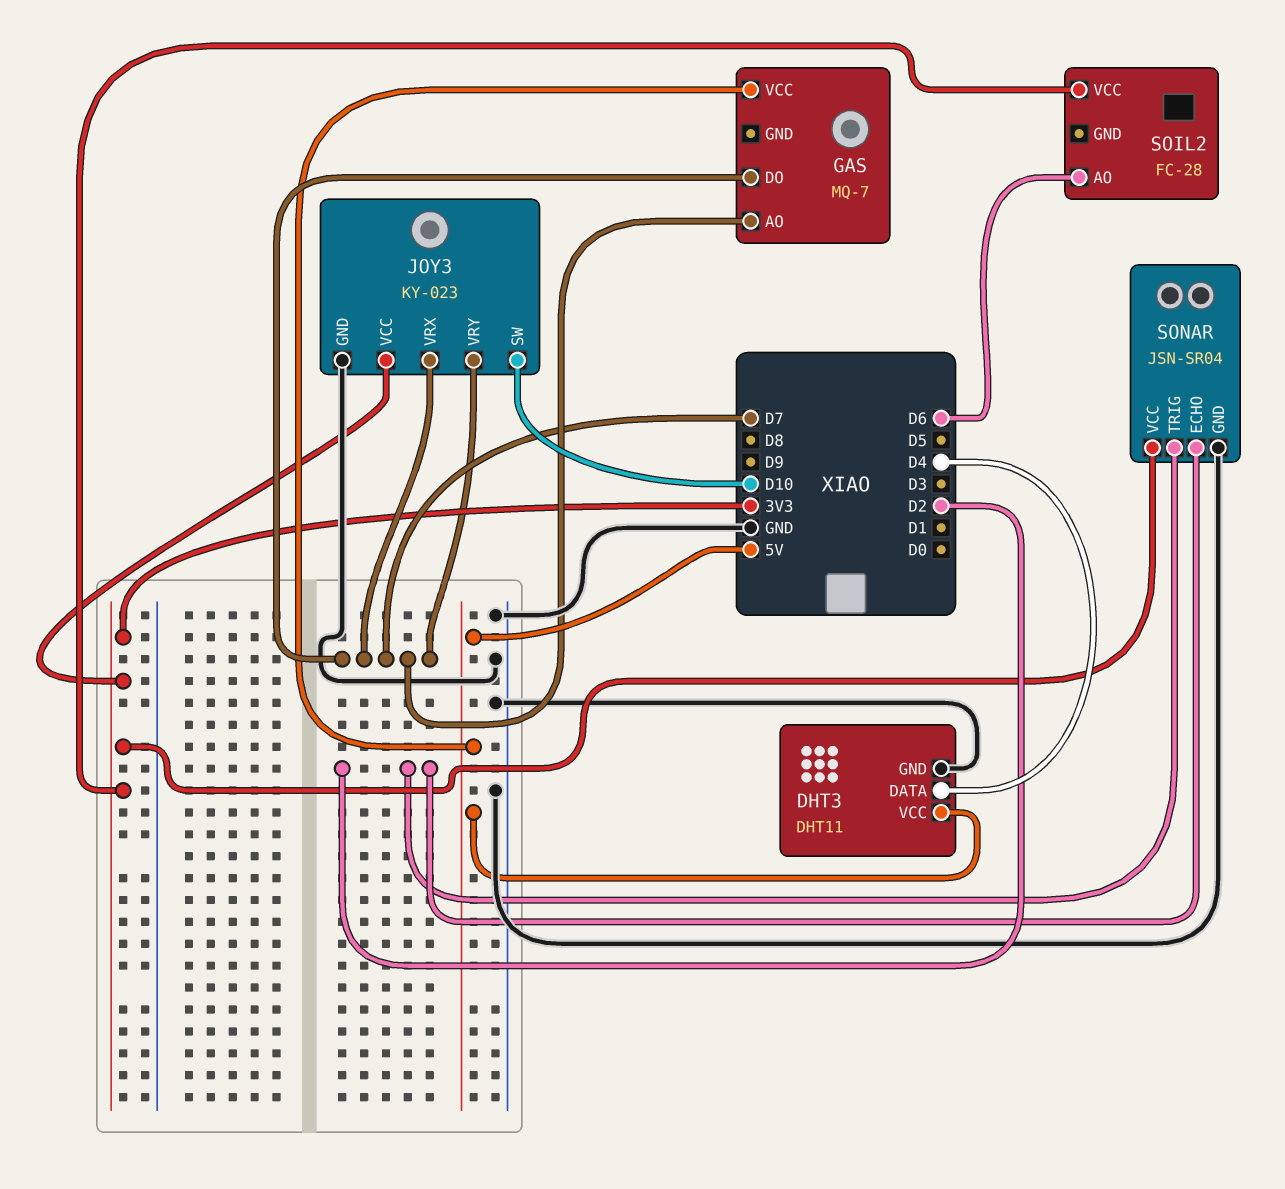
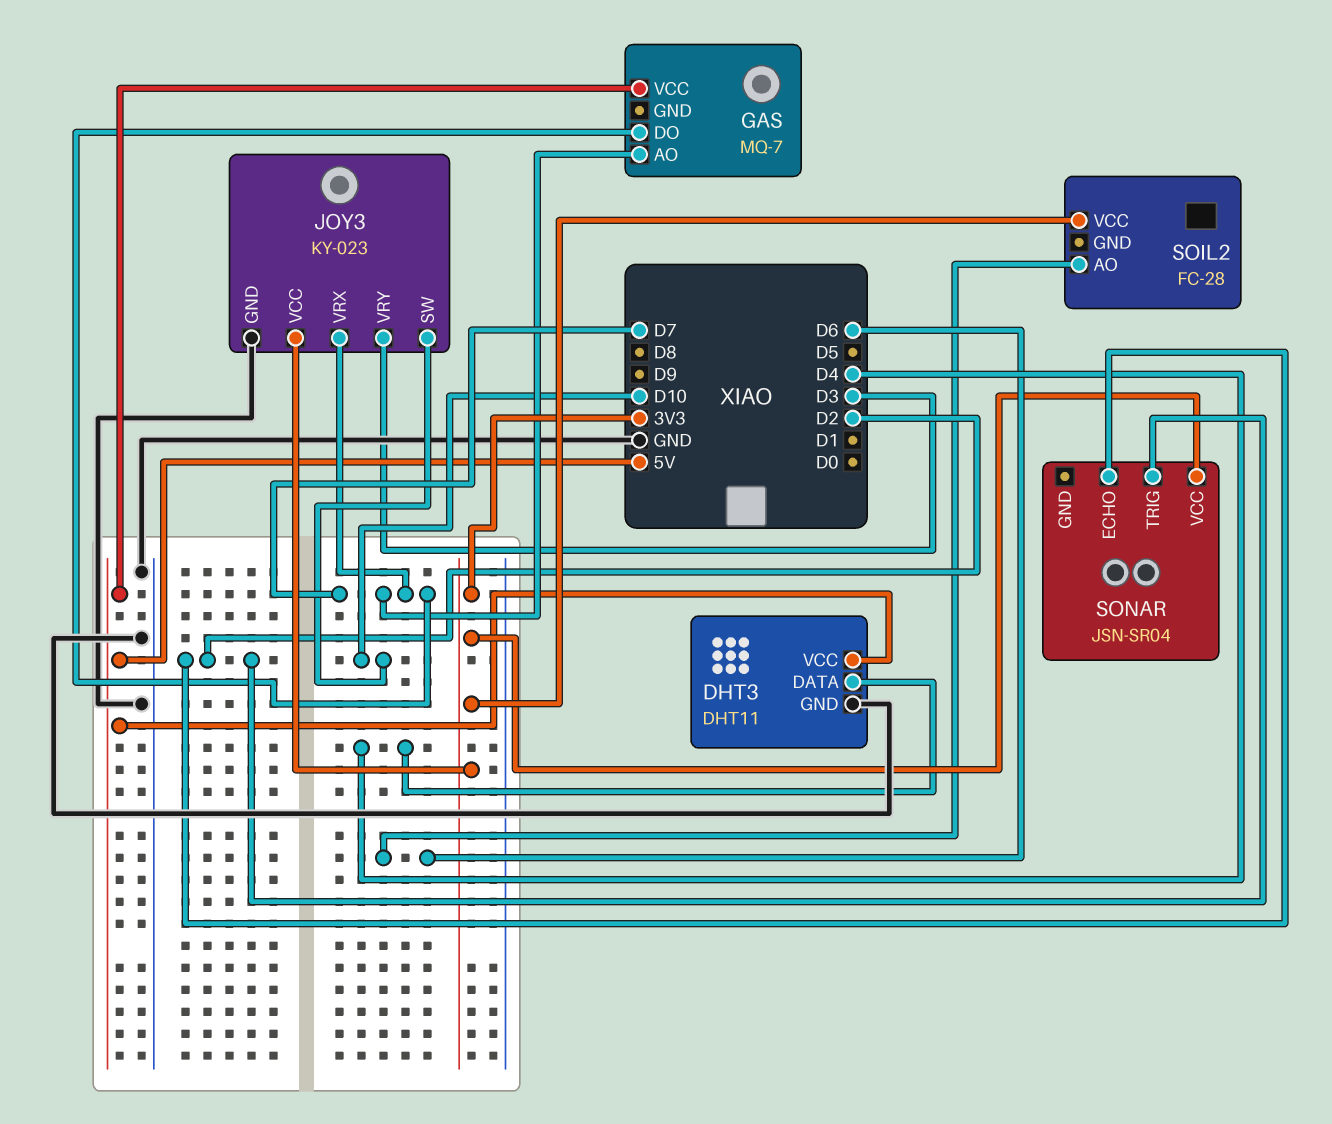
JOY3 pin VRY: D7 -> D3
SONAR pin GND: GND -> none

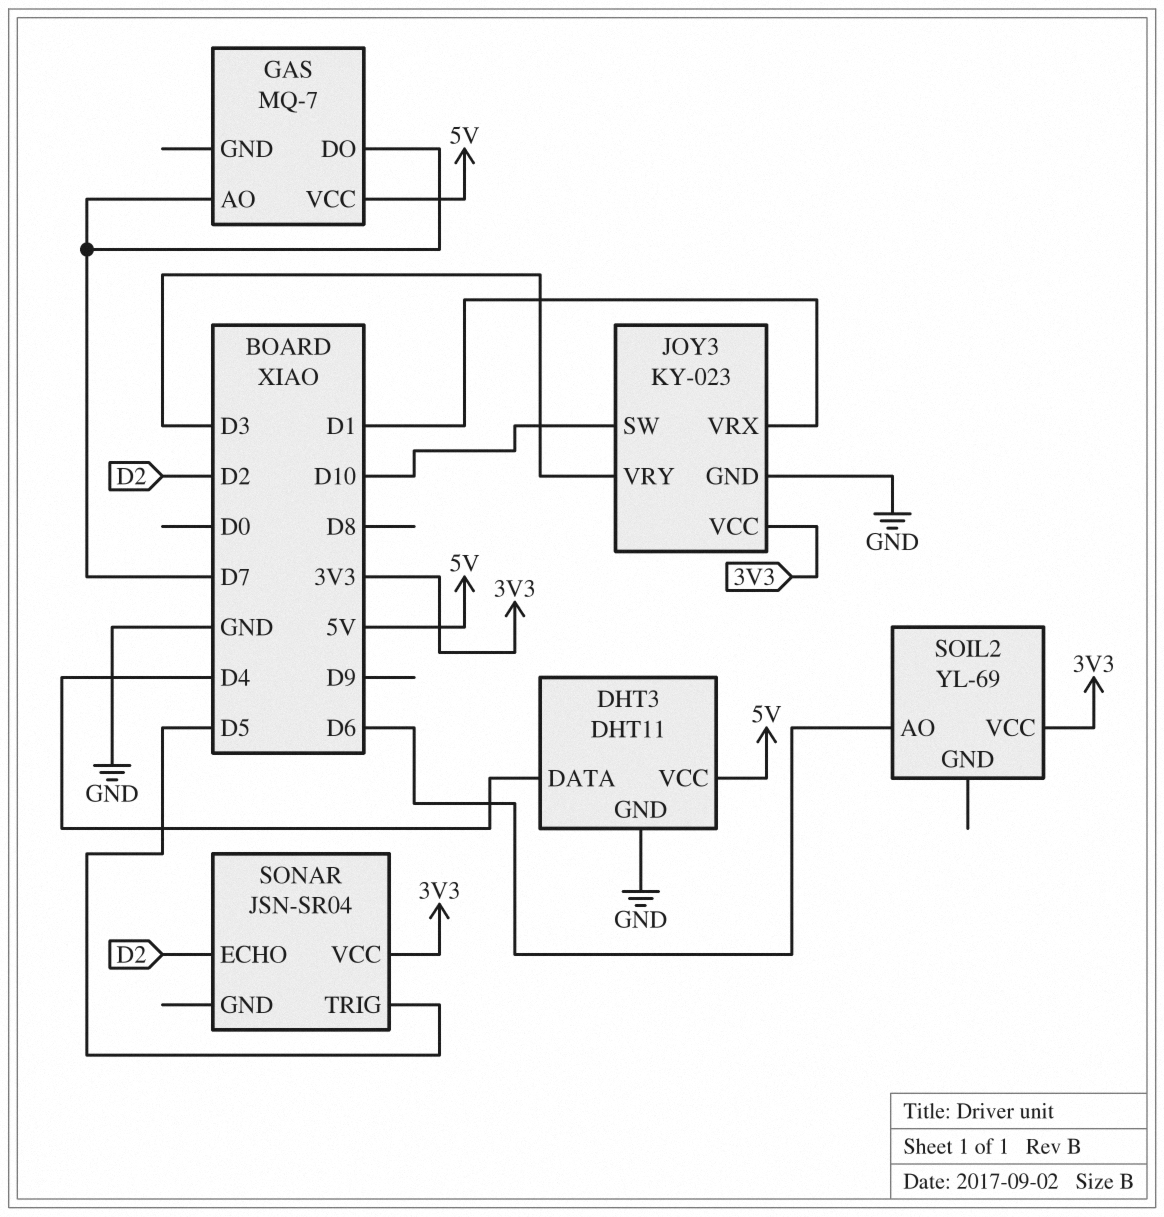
JOY3 pin VRX: D7 -> D1
SOIL2: FC-28 -> YL-69
SONAR pin TRIG: D2 -> D5

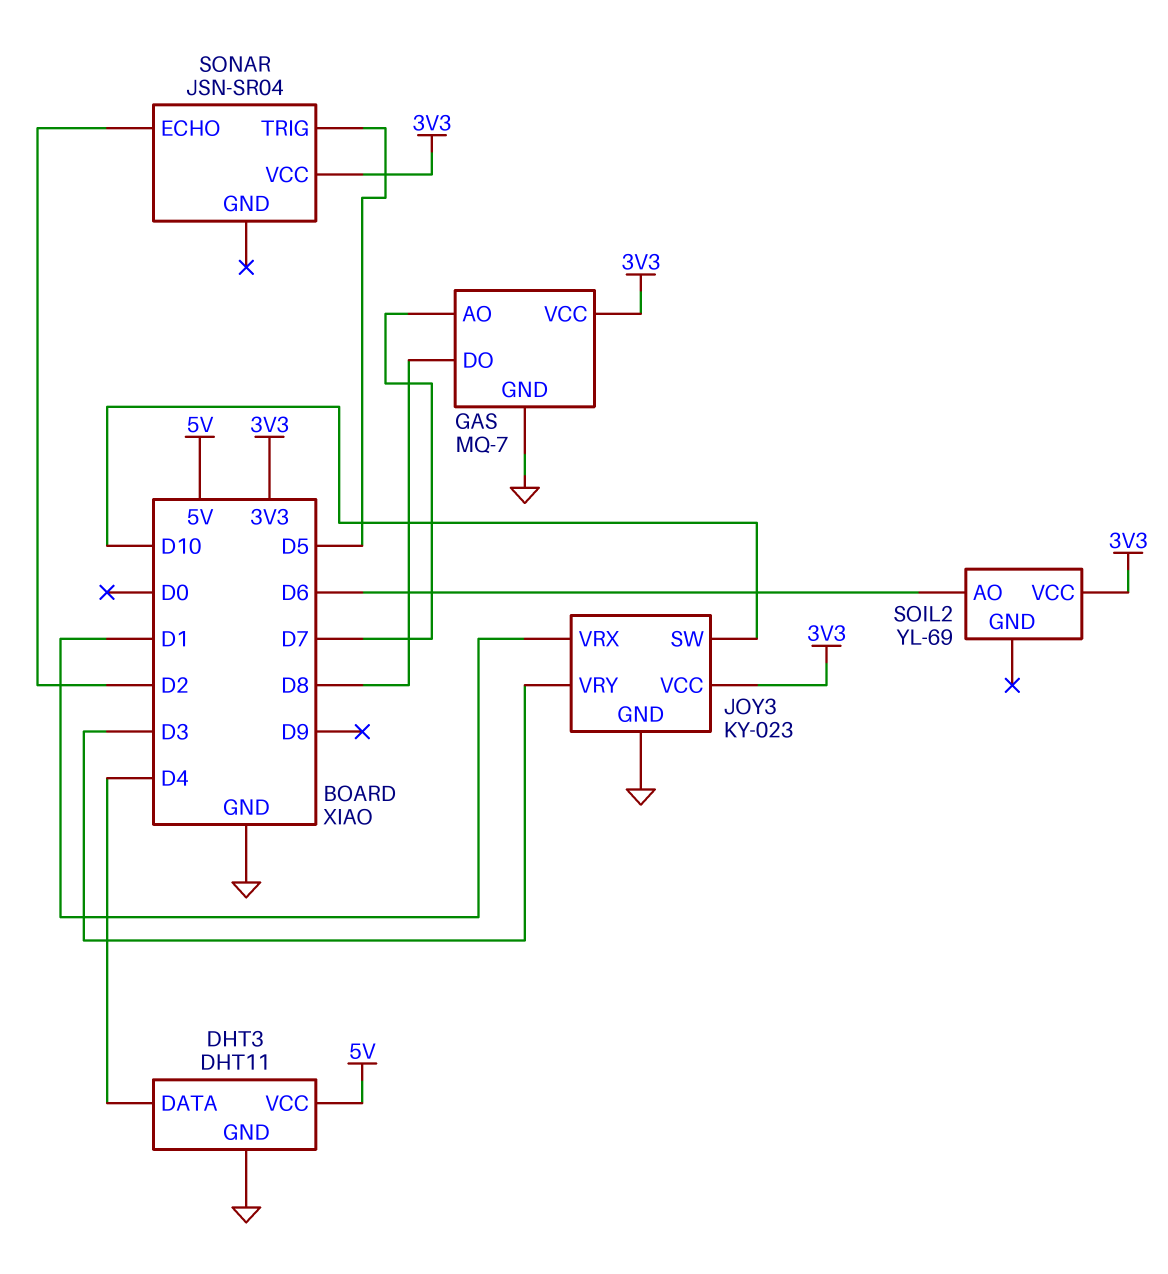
GAS pin DO: D7 -> D8
GAS pin GND: none -> GND
GAS pin VCC: 5V -> 3V3

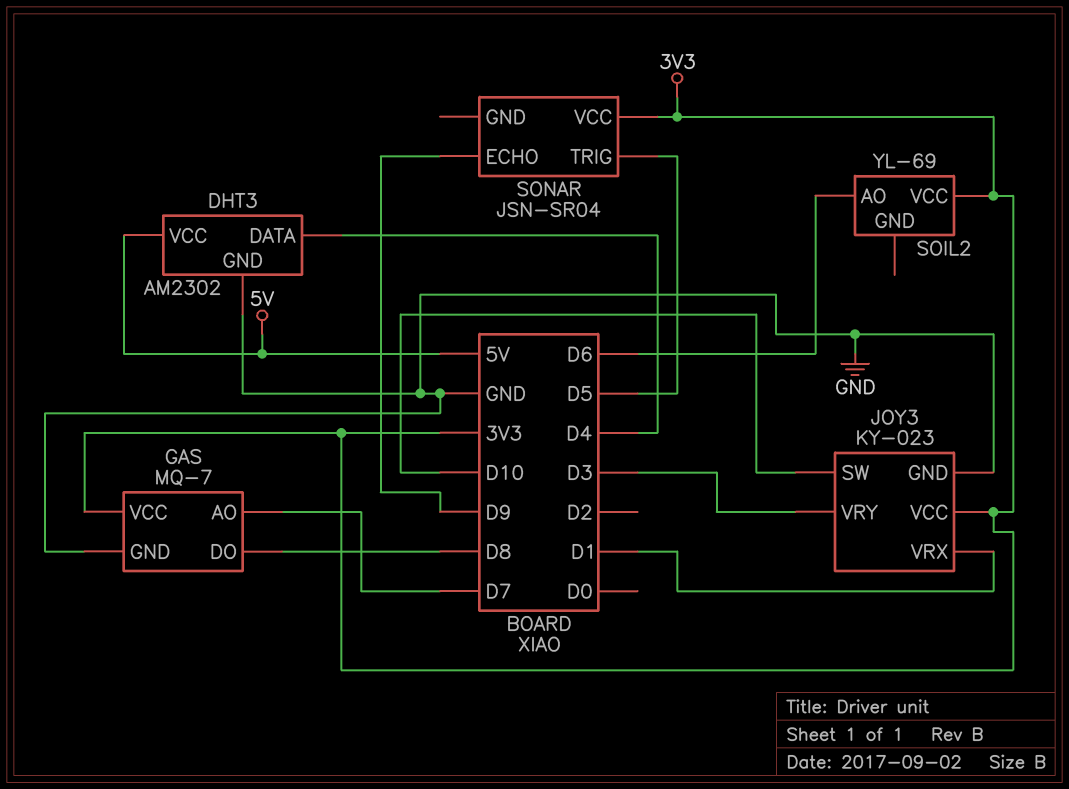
DHT3: DHT11 -> AM2302
SONAR pin ECHO: D2 -> D9

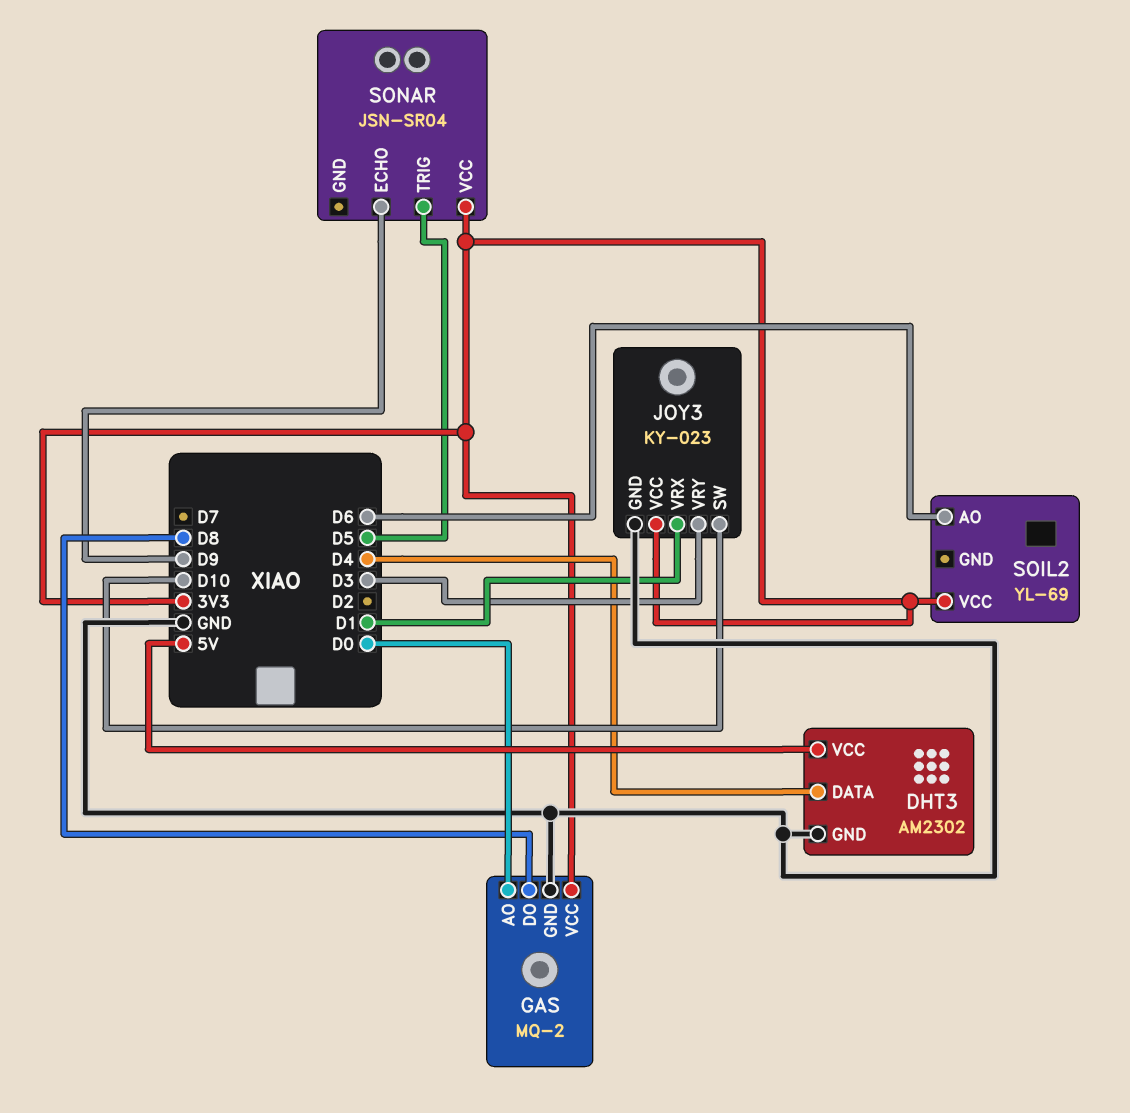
GAS: MQ-7 -> MQ-2
GAS pin AO: D7 -> D0

